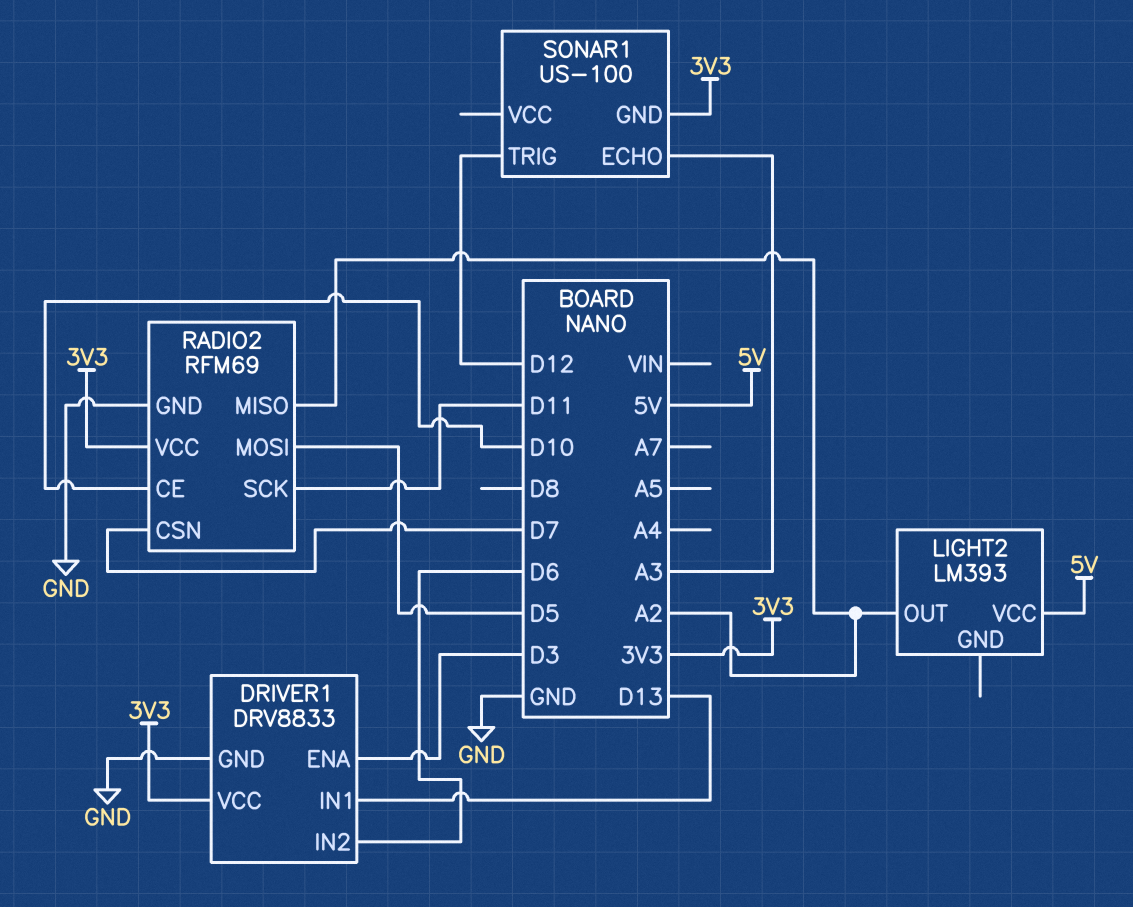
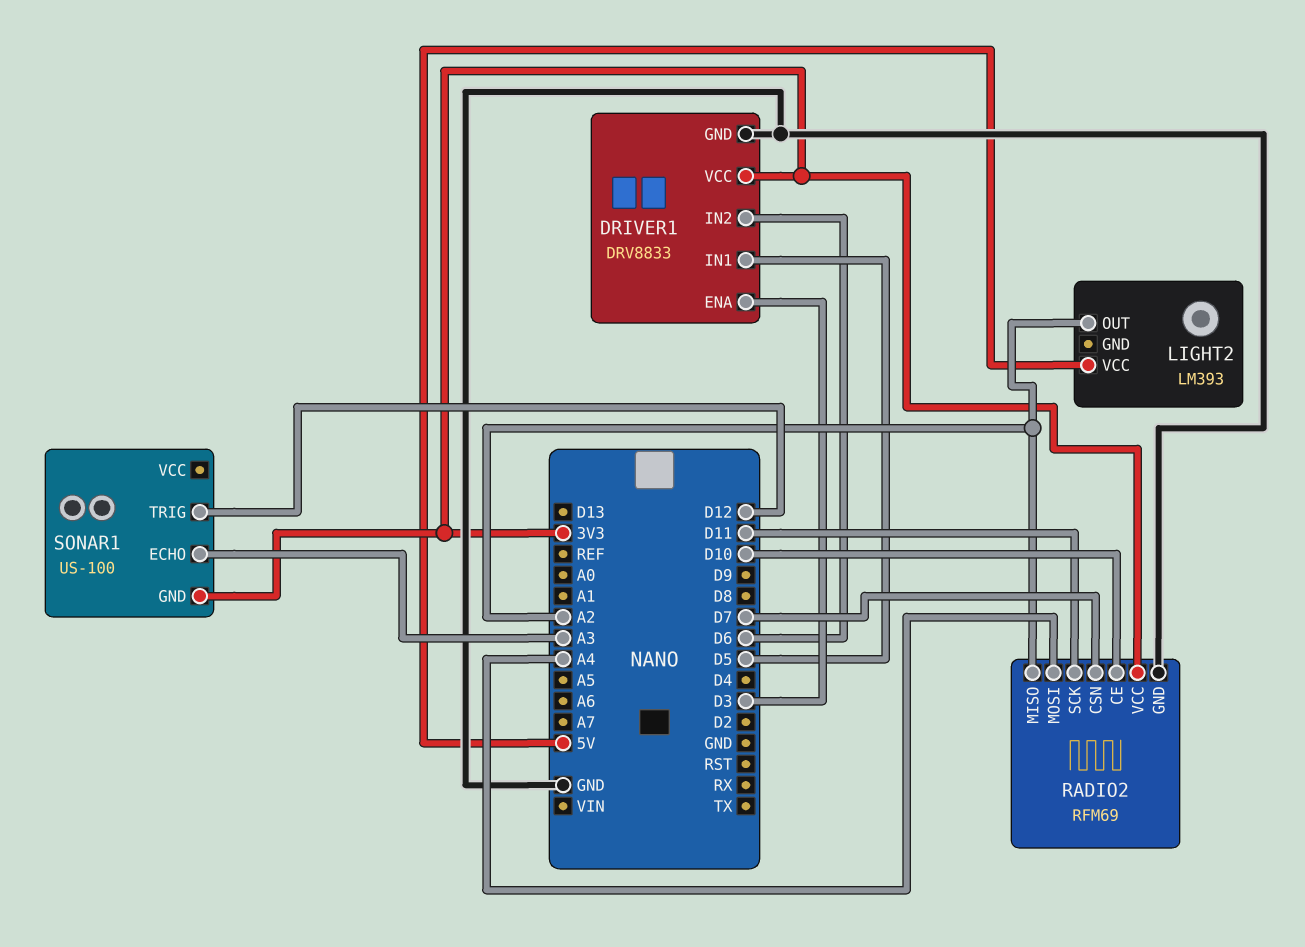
DRIVER1 pin IN1: D13 -> D5
RADIO2 pin MOSI: D5 -> A4

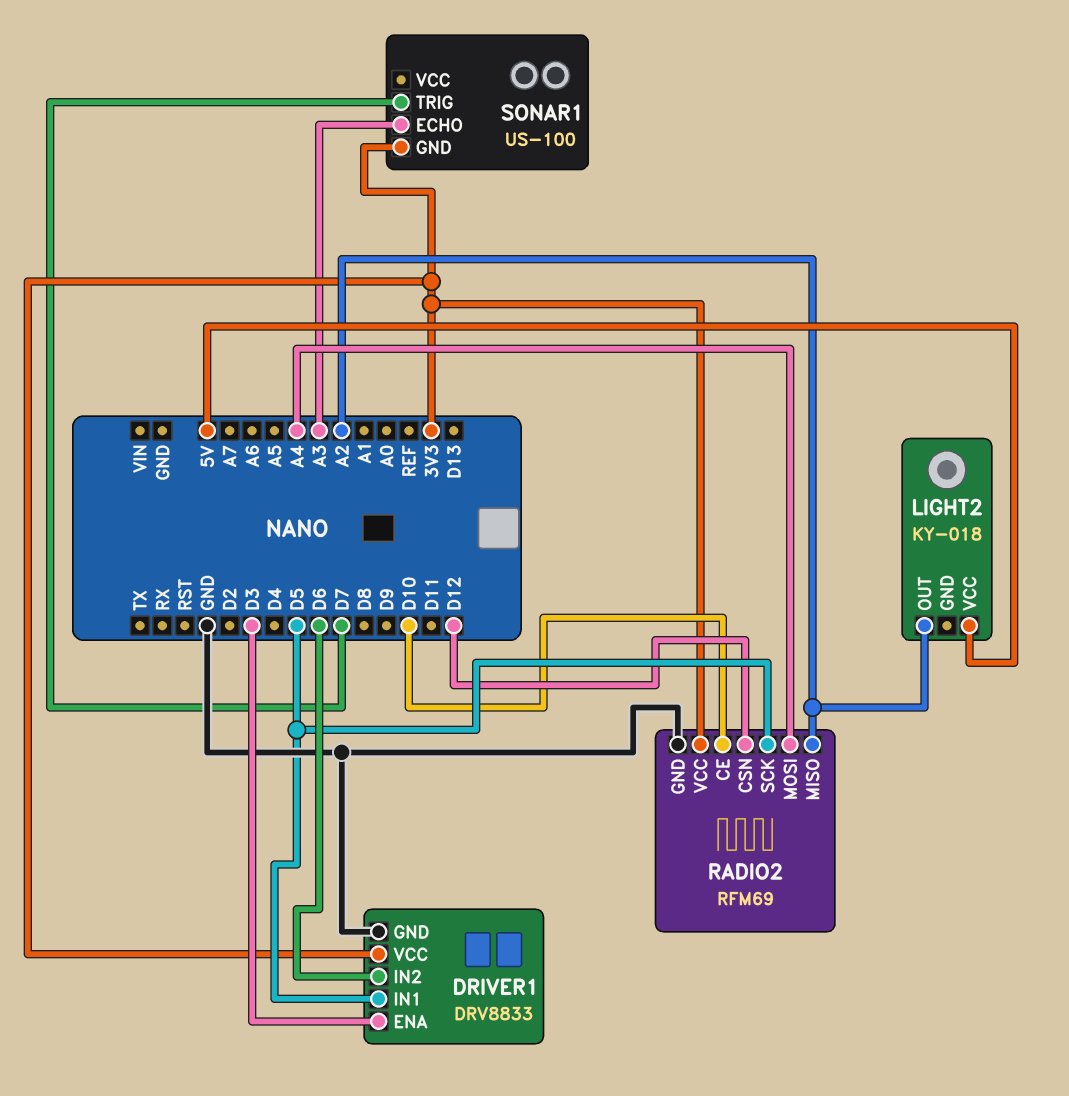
LIGHT2: LM393 -> KY-018
RADIO2 pin CSN: D7 -> D12
RADIO2 pin SCK: D11 -> D5
SONAR1 pin TRIG: D12 -> D7

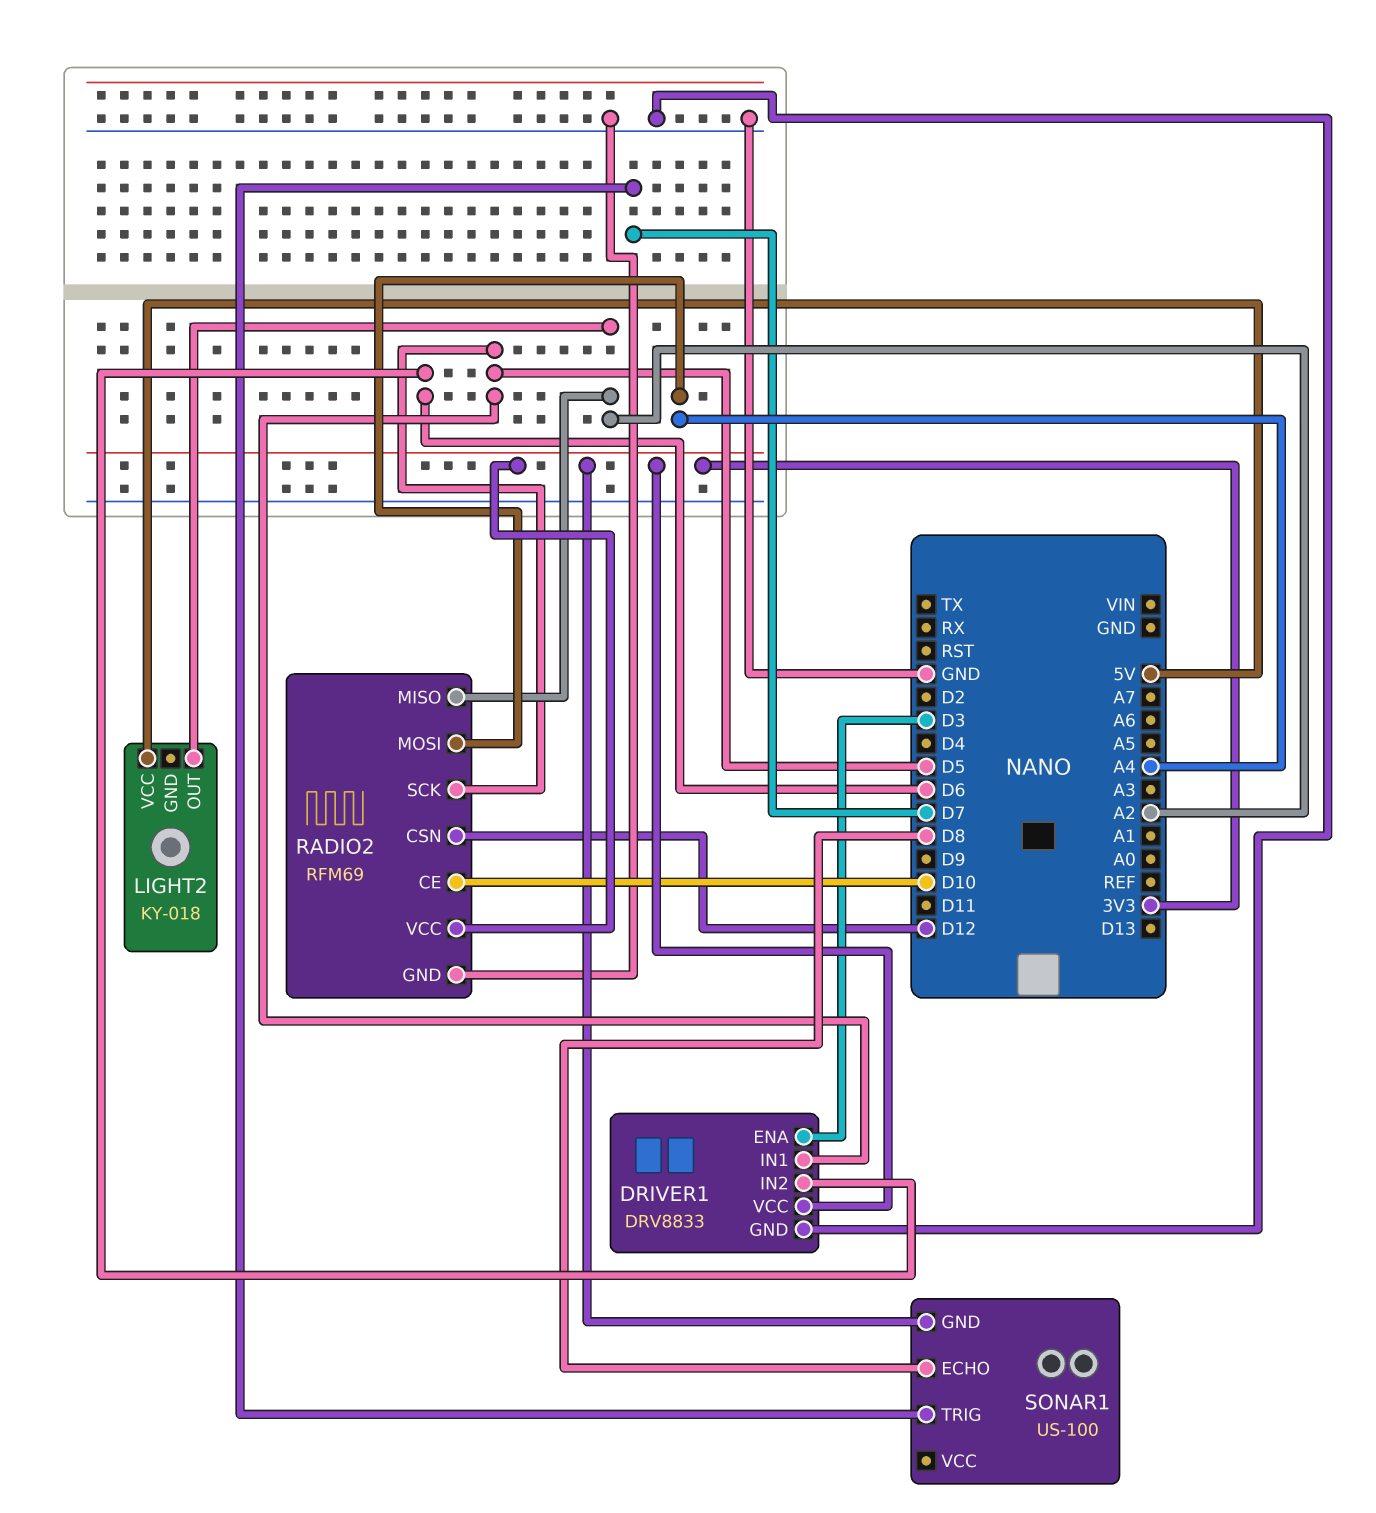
SONAR1 pin ECHO: A3 -> D8

